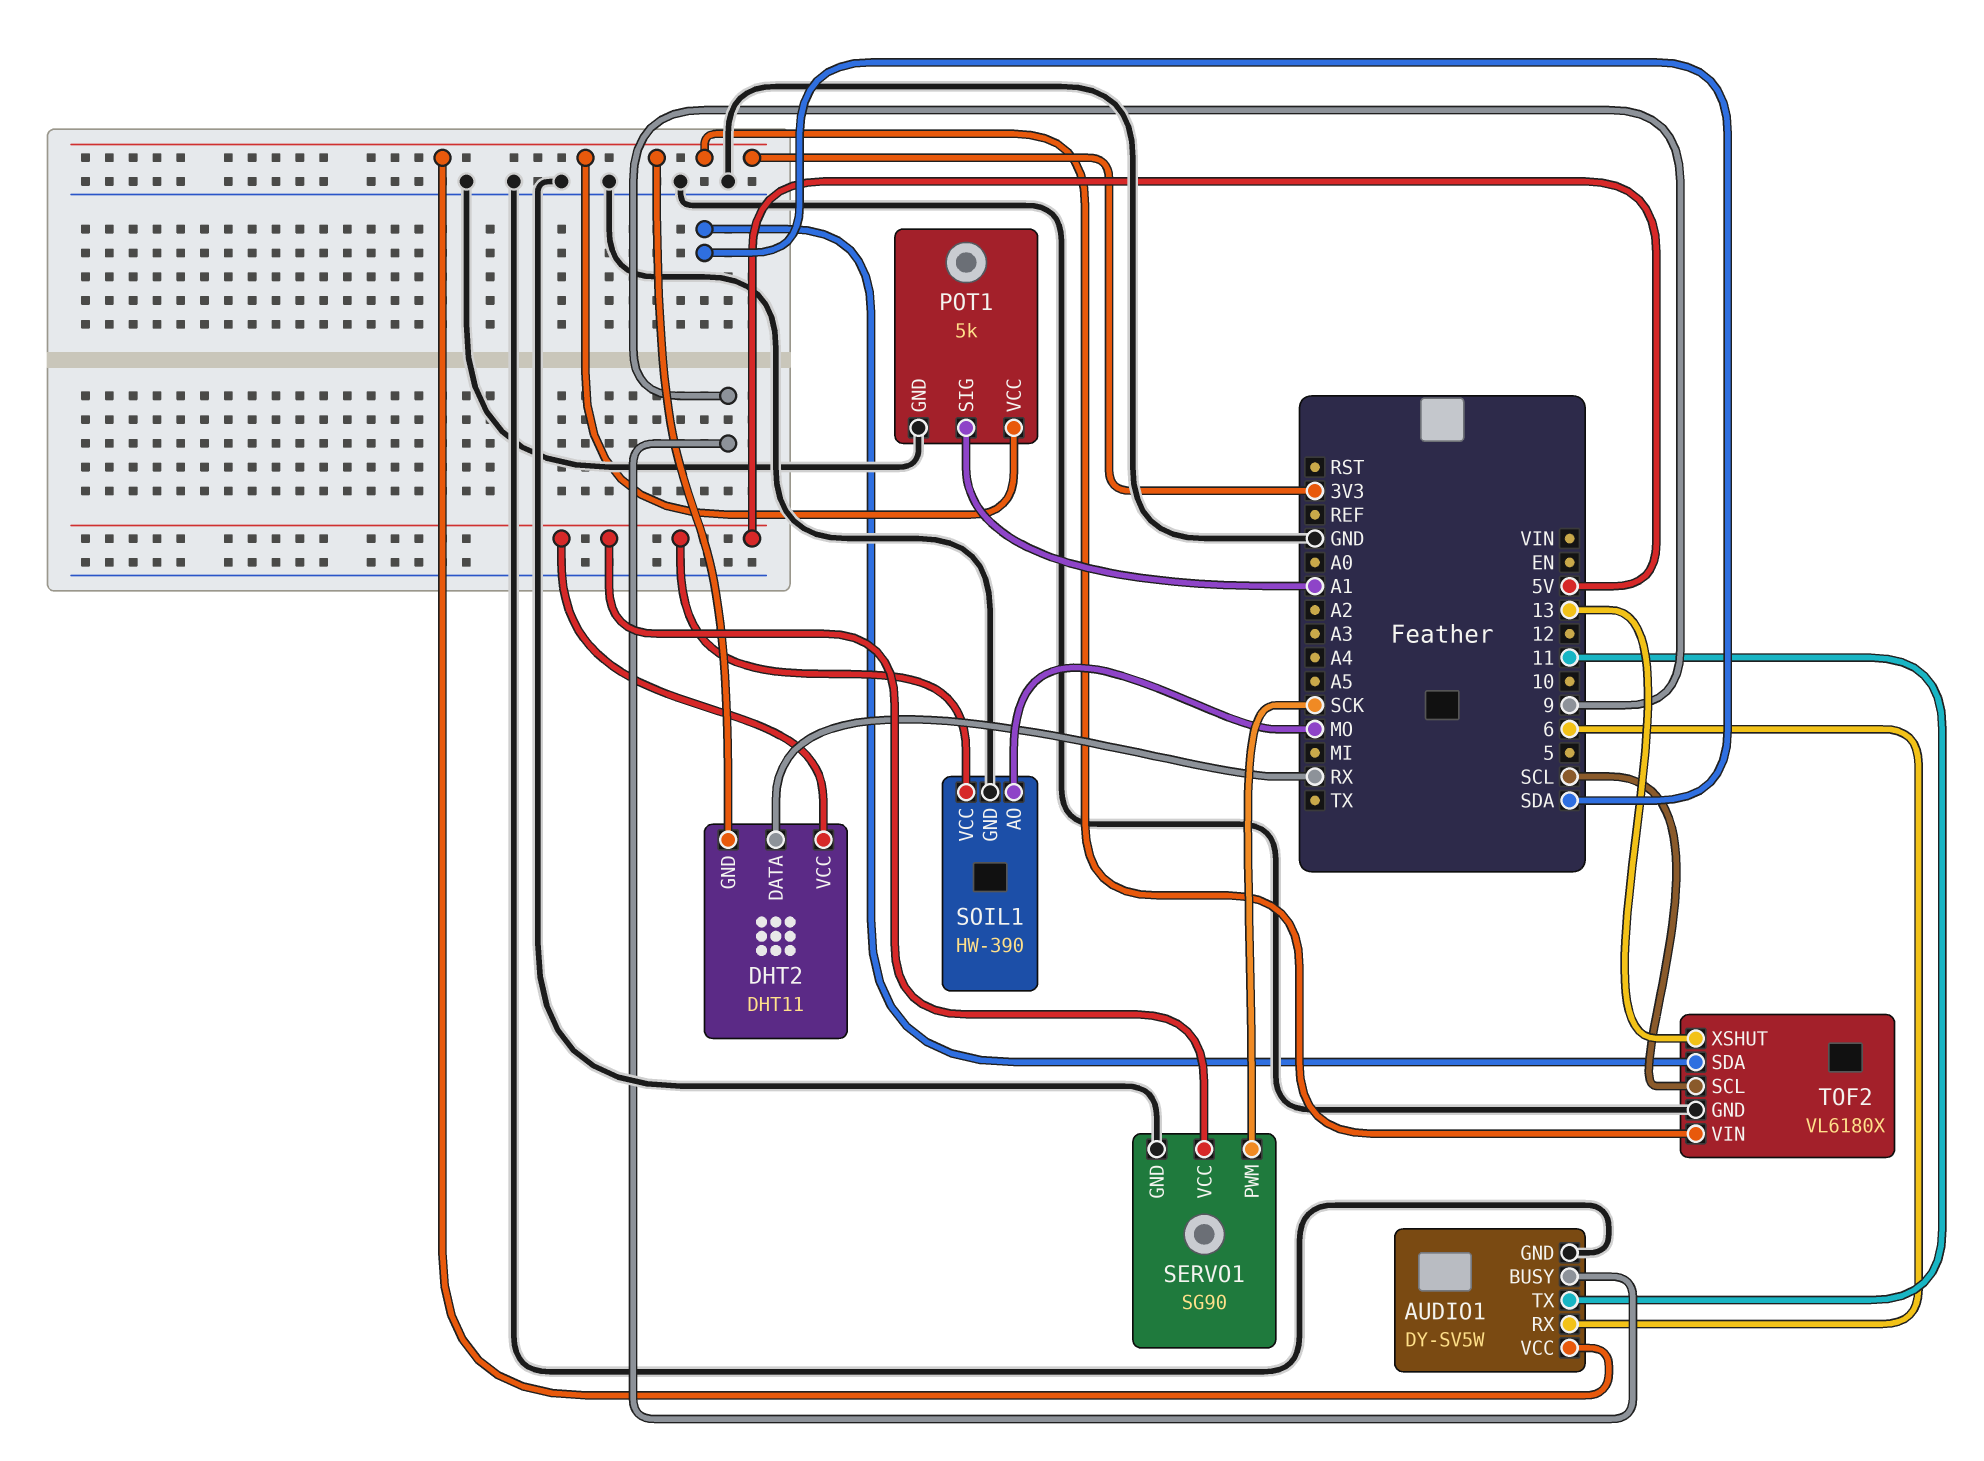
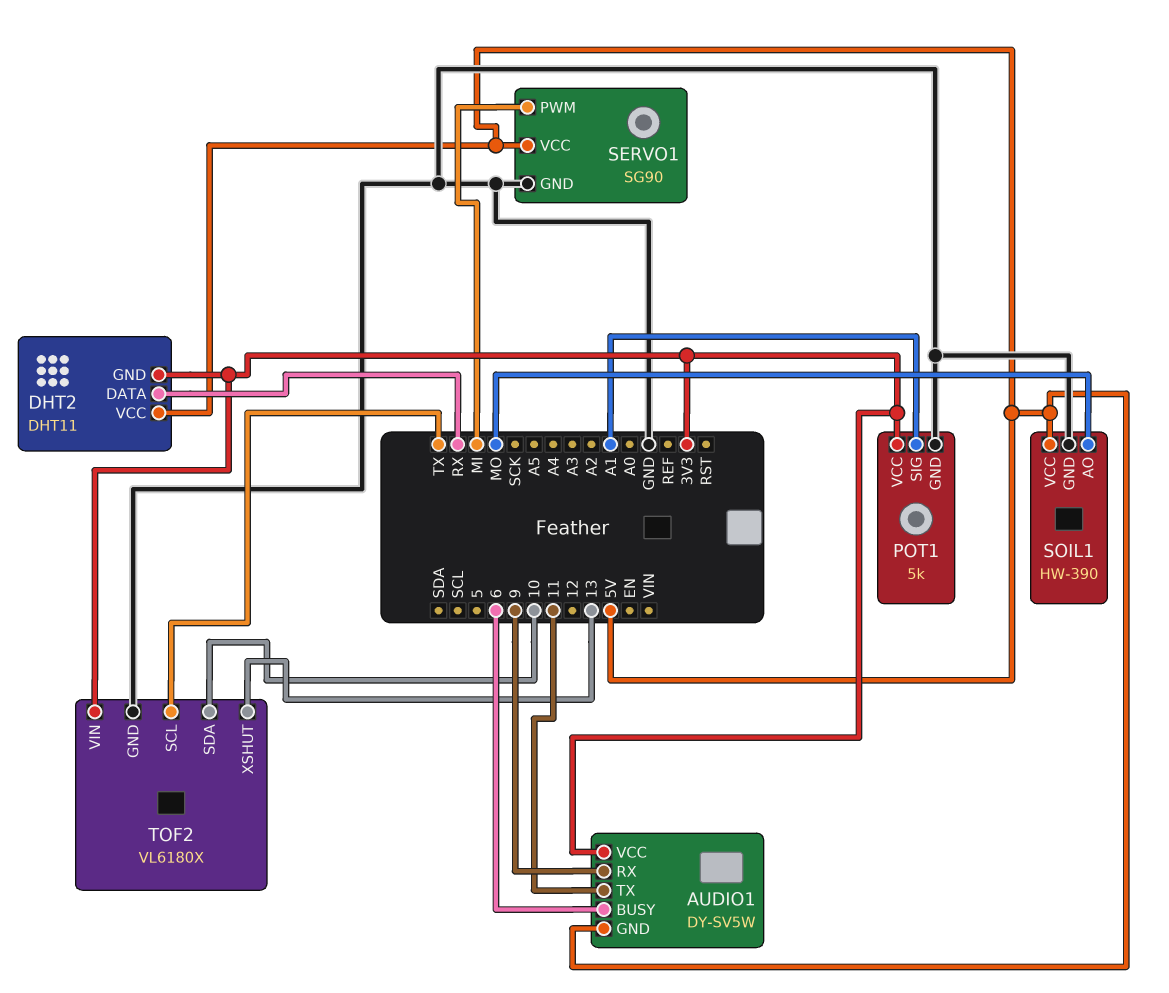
AUDIO1 pin BUSY: 9 -> 6
AUDIO1 pin GND: GND -> 5V
AUDIO1 pin RX: 6 -> 9
SERVO1 pin PWM: SCK -> MI
TOF2 pin SCL: SCL -> TX
TOF2 pin SDA: SDA -> 10

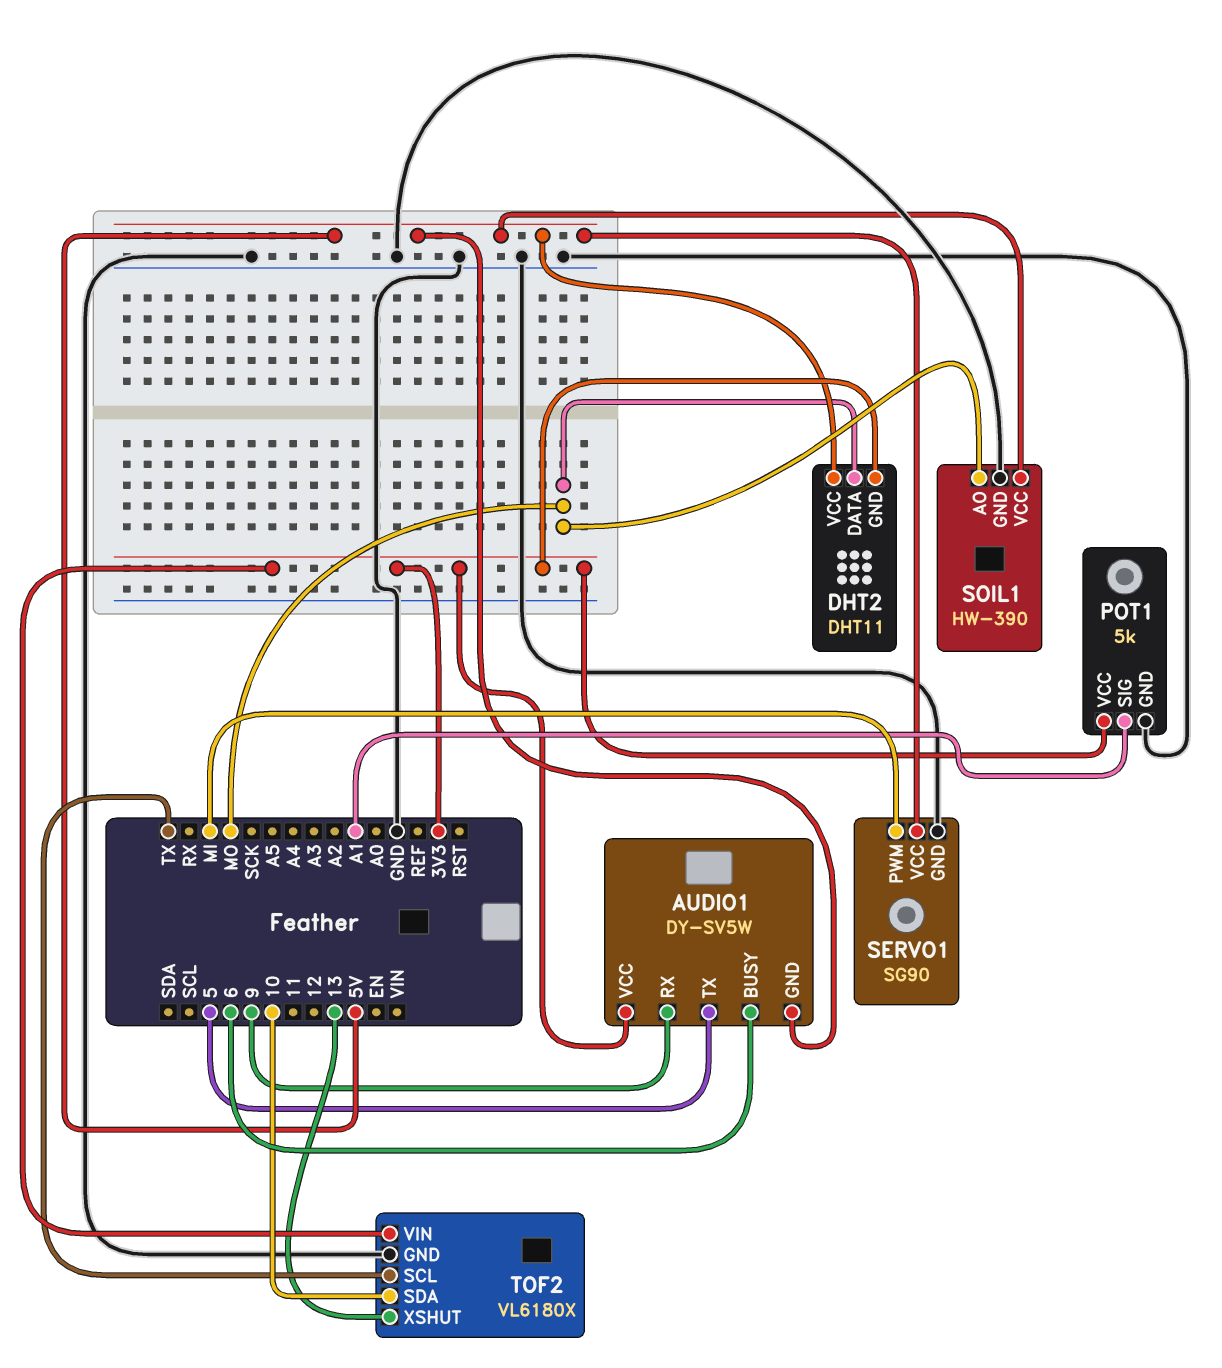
AUDIO1 pin TX: 11 -> 5
DHT2 pin DATA: RX -> MO

